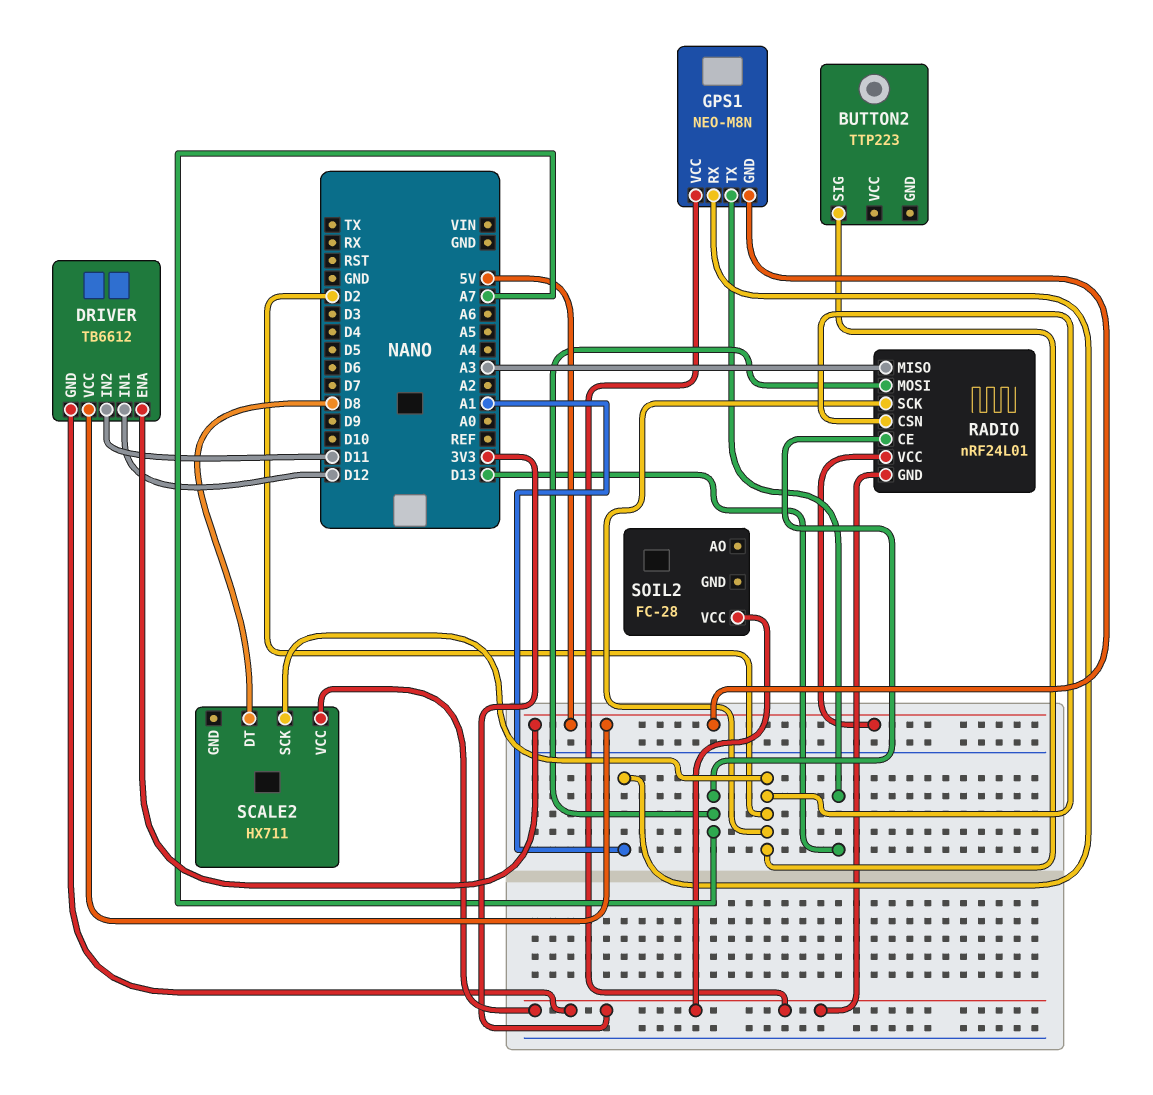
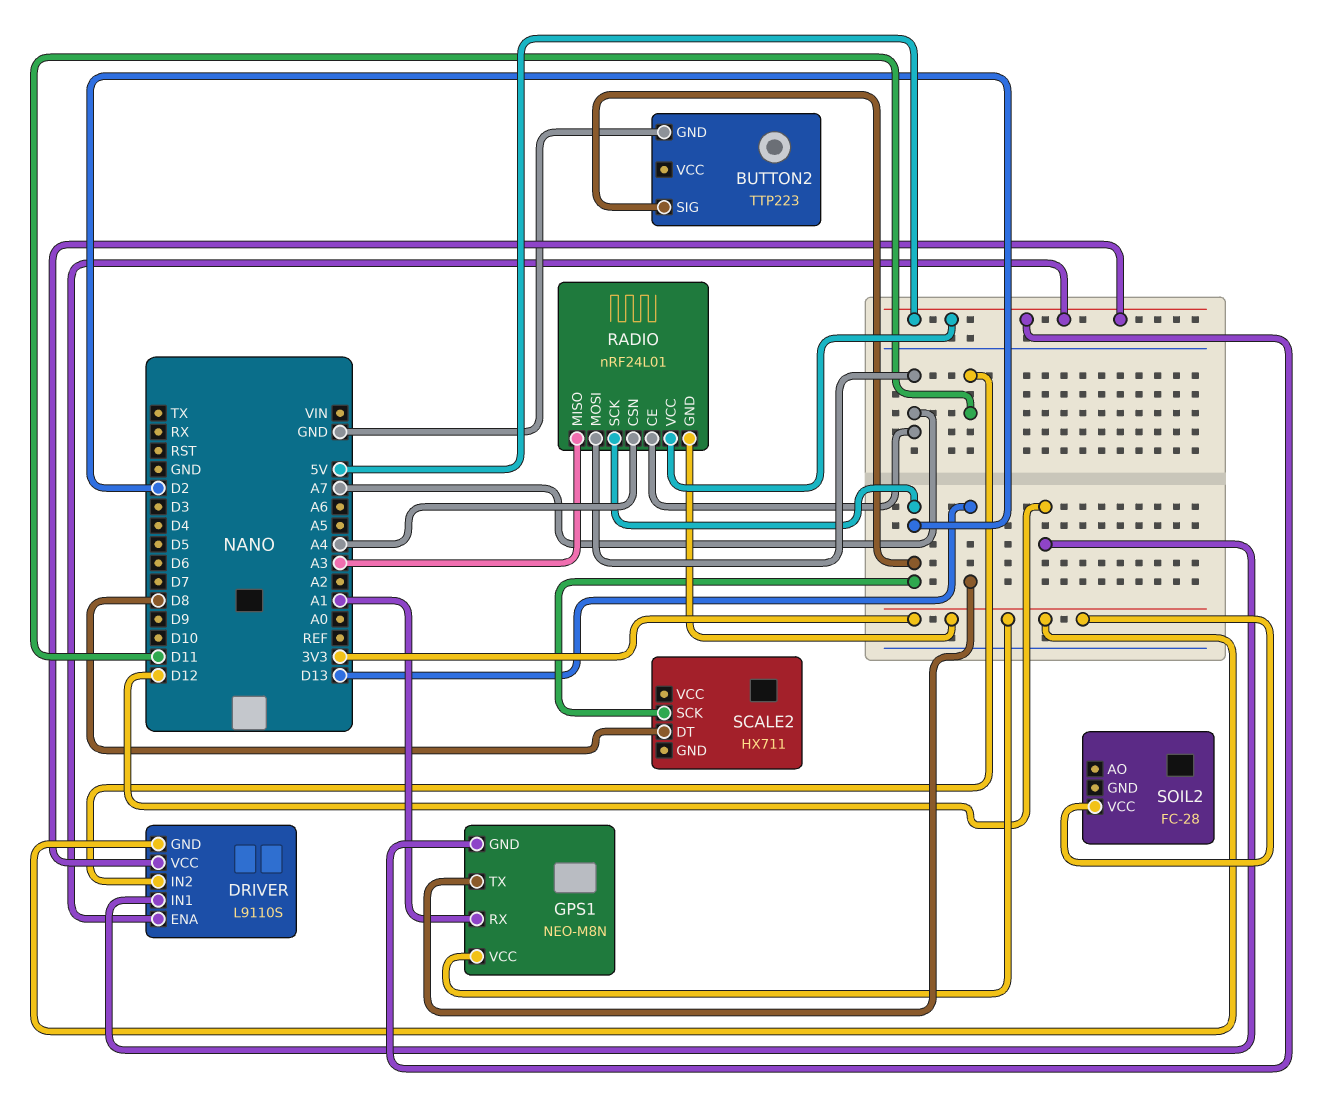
BUTTON2 pin GND: none -> GND
DRIVER: TB6612 -> L9110S
RADIO pin CSN: D2 -> A4
SCALE2 pin VCC: 3V3 -> none

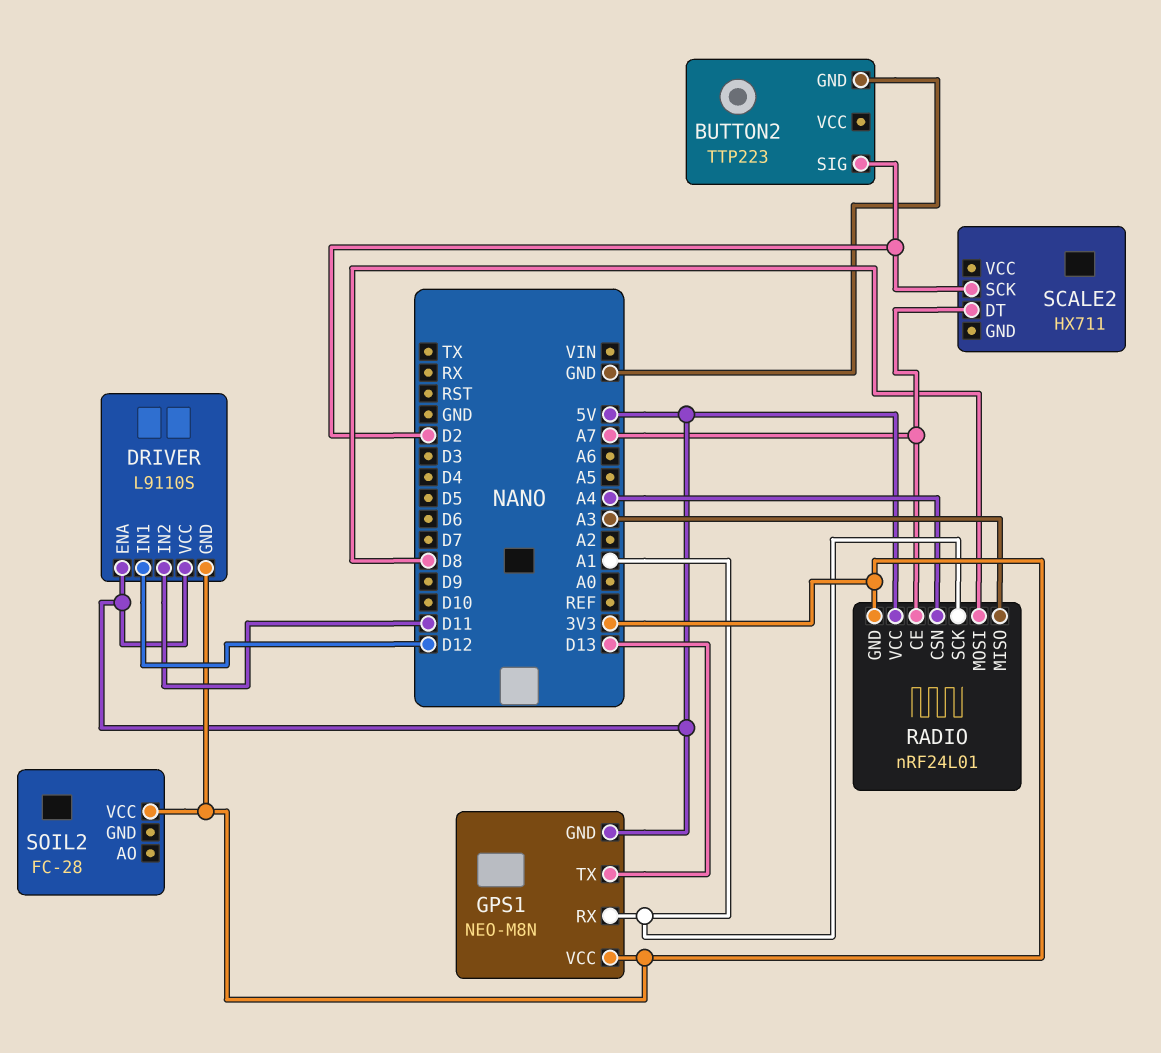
RADIO pin MOSI: A7 -> D8
RADIO pin SCK: D2 -> A1
SCALE2 pin DT: D8 -> A7

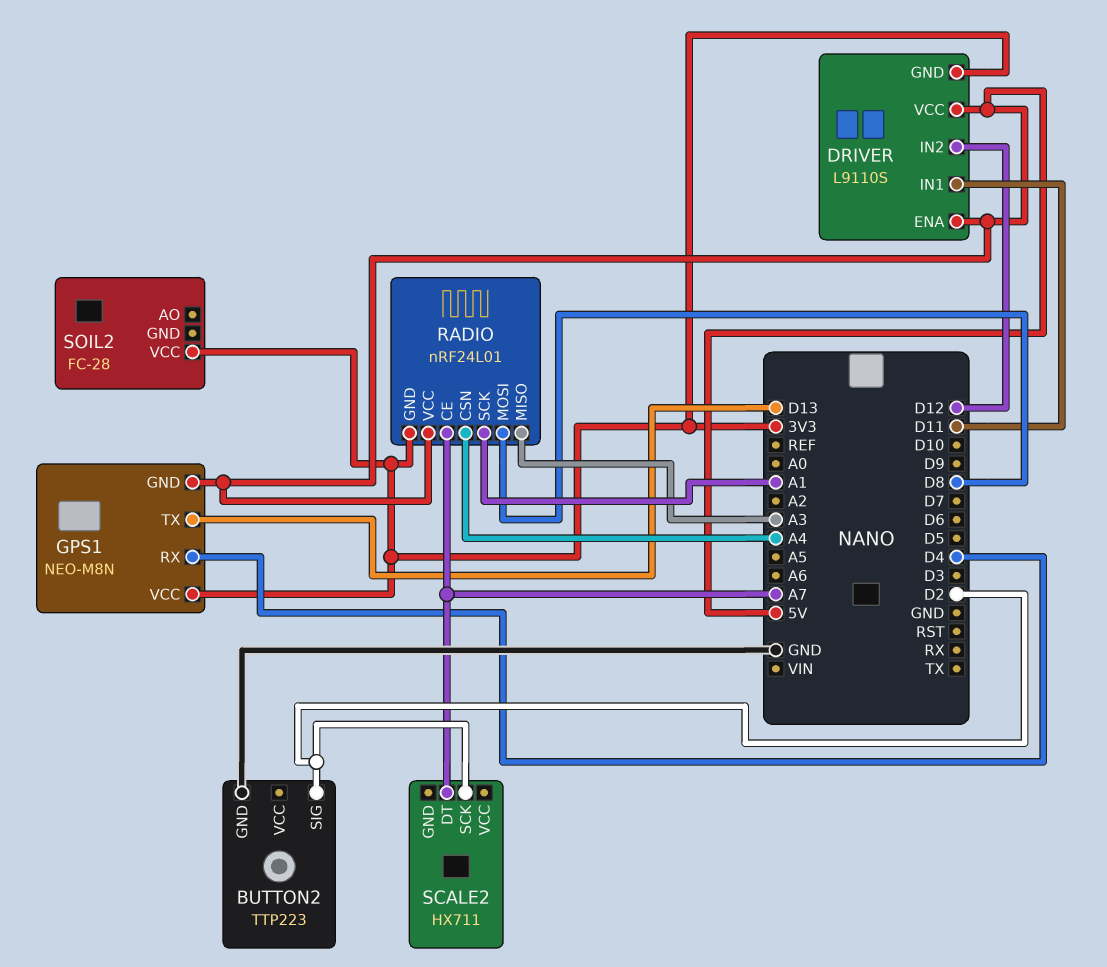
DRIVER pin IN1: D12 -> D11
DRIVER pin IN2: D11 -> D12
GPS1 pin RX: A1 -> D4

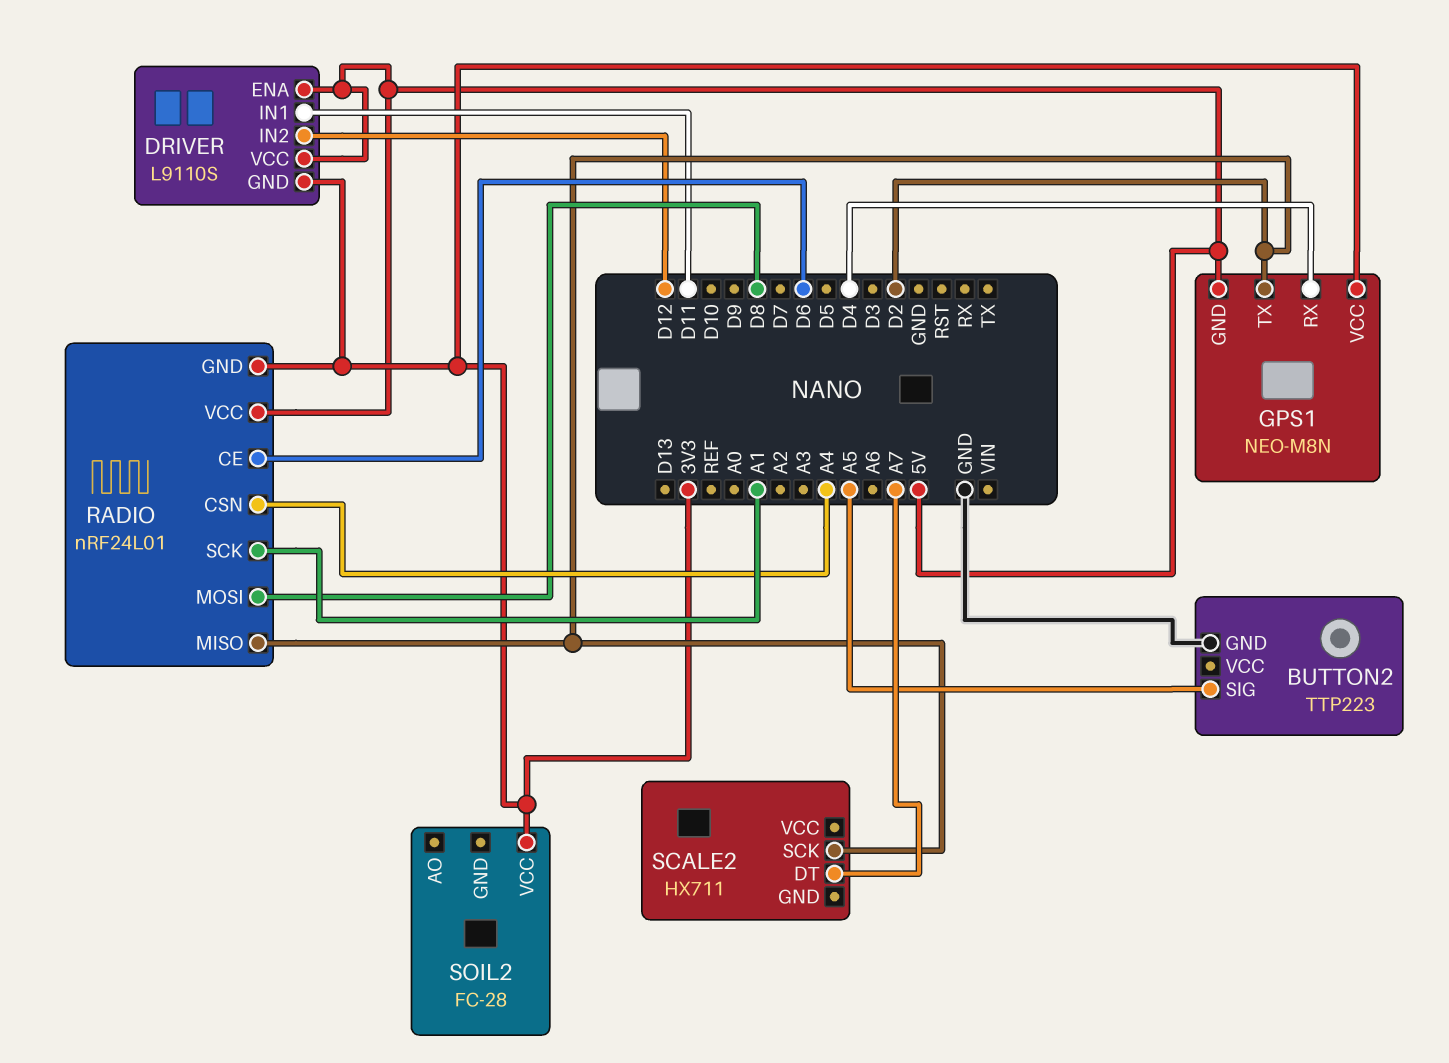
BUTTON2 pin SIG: D2 -> A5
GPS1 pin TX: D13 -> D2
RADIO pin CE: A7 -> D6
RADIO pin MISO: A3 -> D2

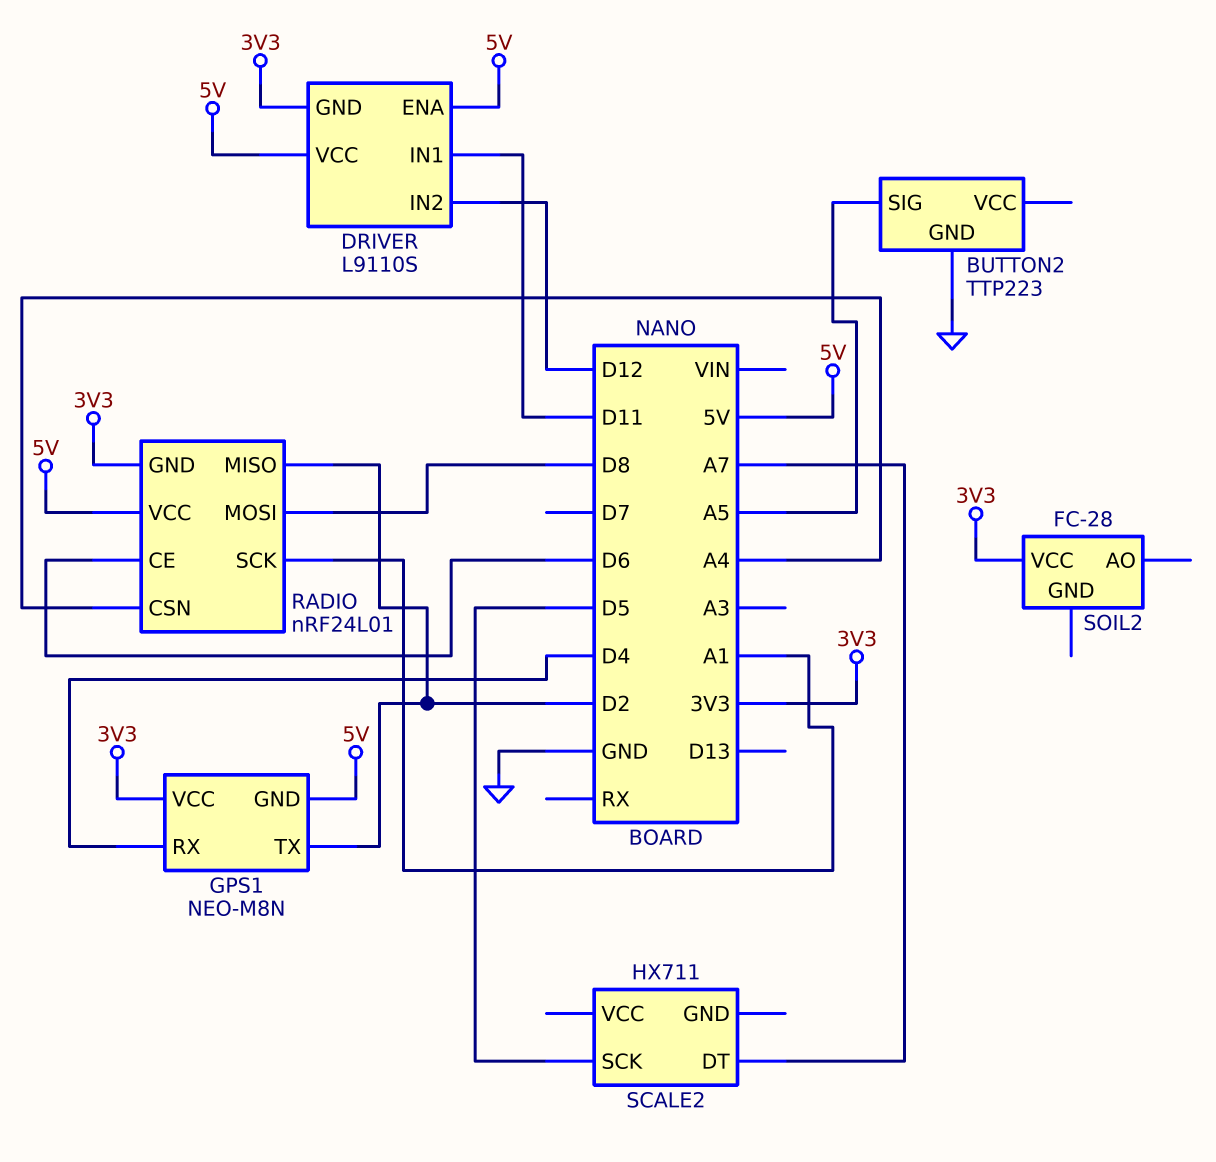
SCALE2 pin SCK: D2 -> D5

